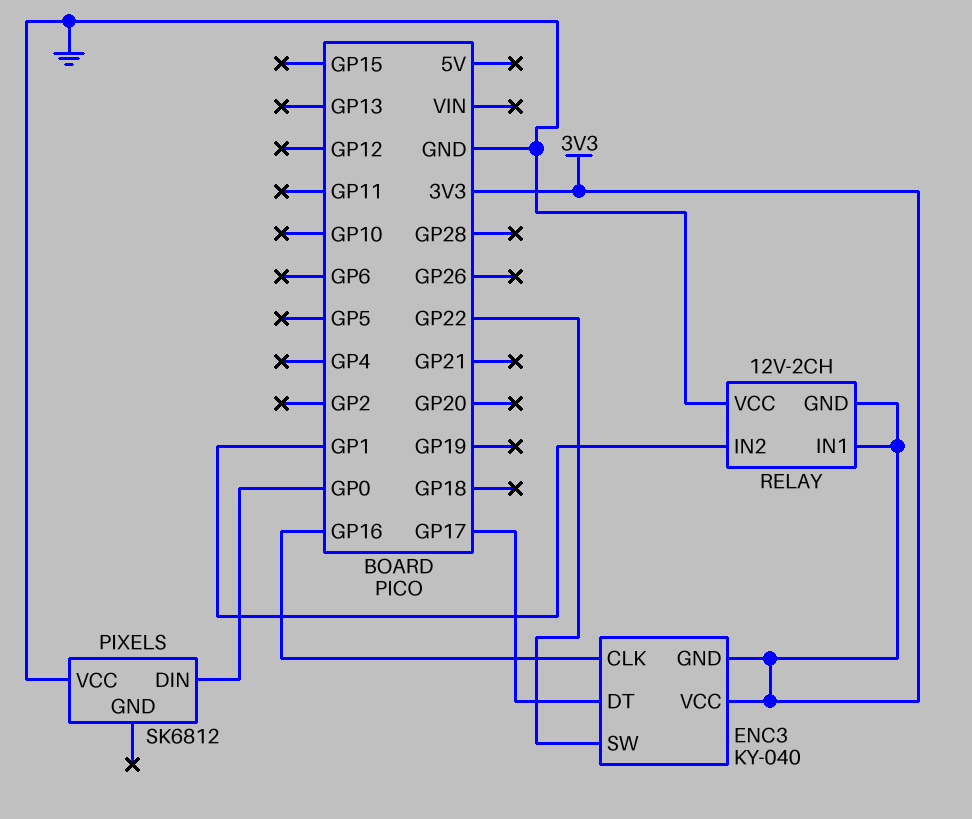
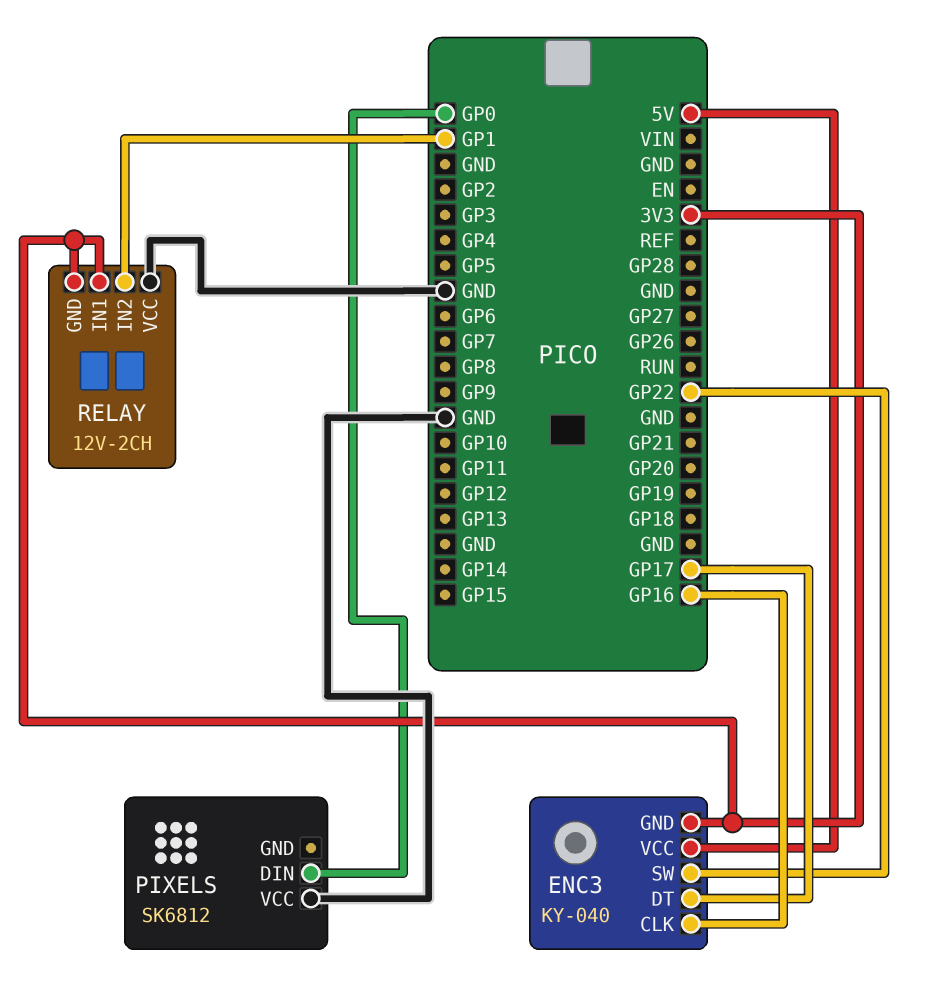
ENC3 pin VCC: 3V3 -> 5V

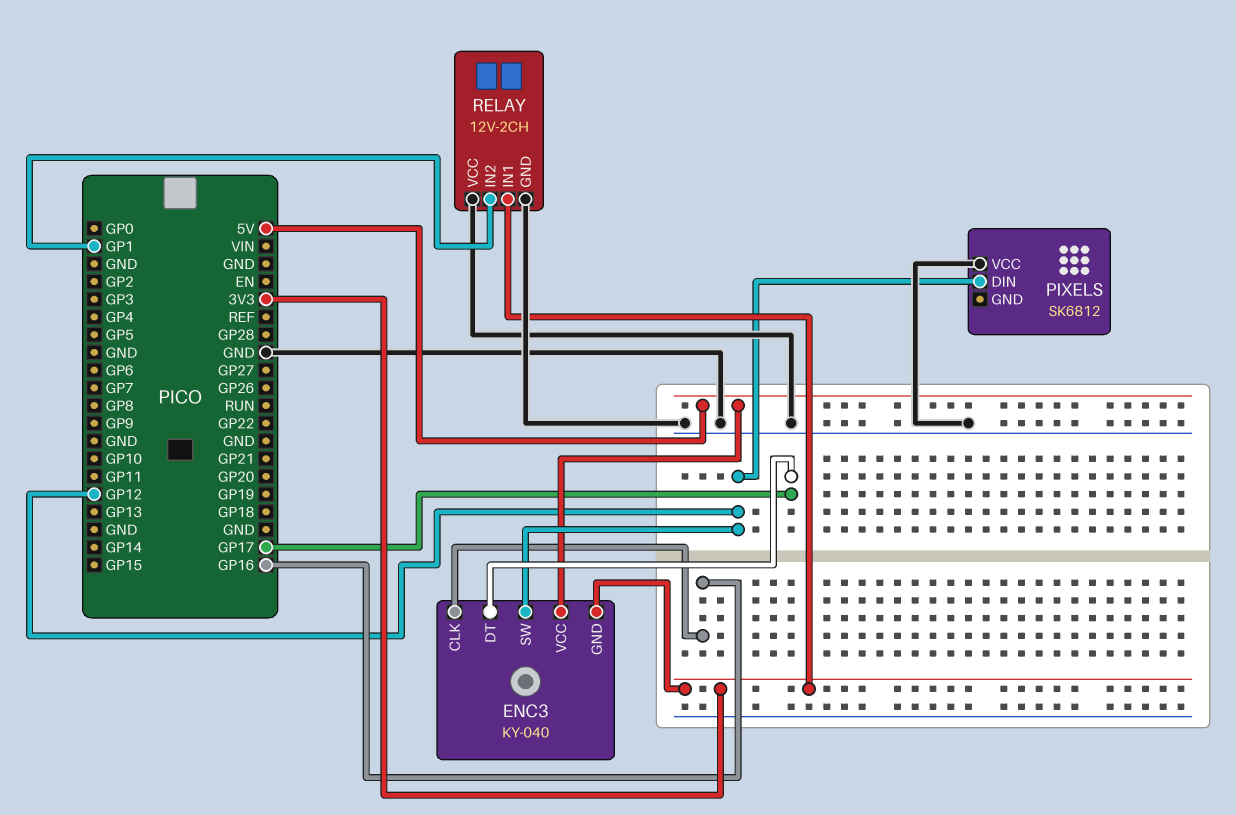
ENC3 pin SW: GP22 -> GP12
PIXELS pin DIN: GP0 -> GP12
RELAY pin GND: 3V3 -> GND

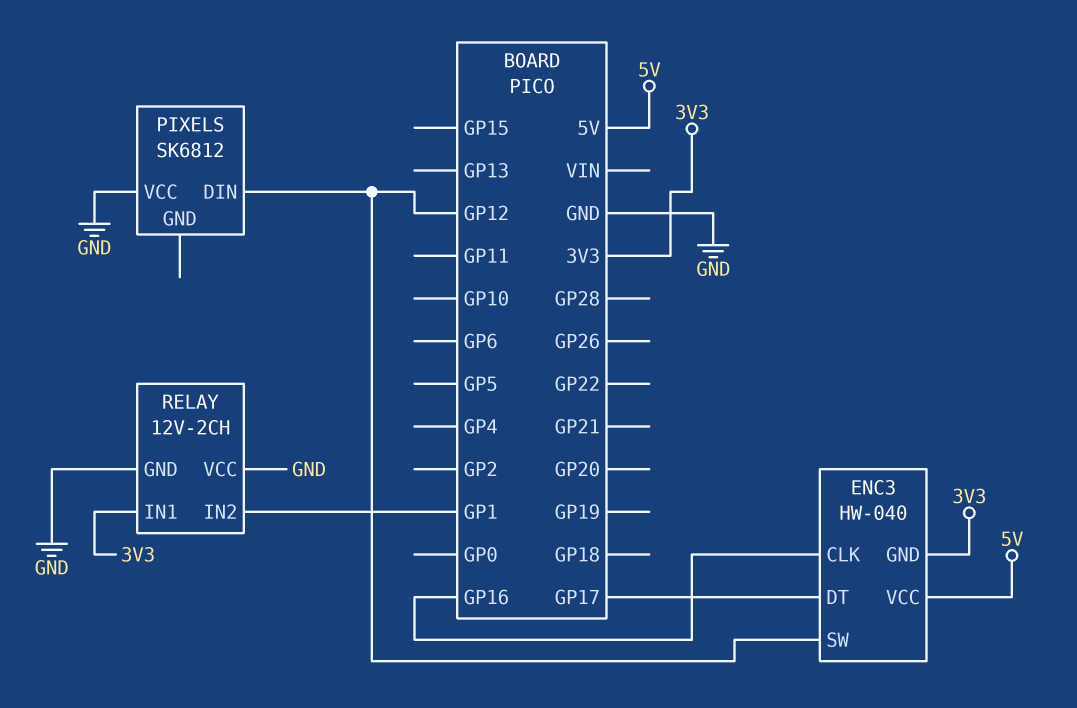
ENC3: KY-040 -> HW-040

